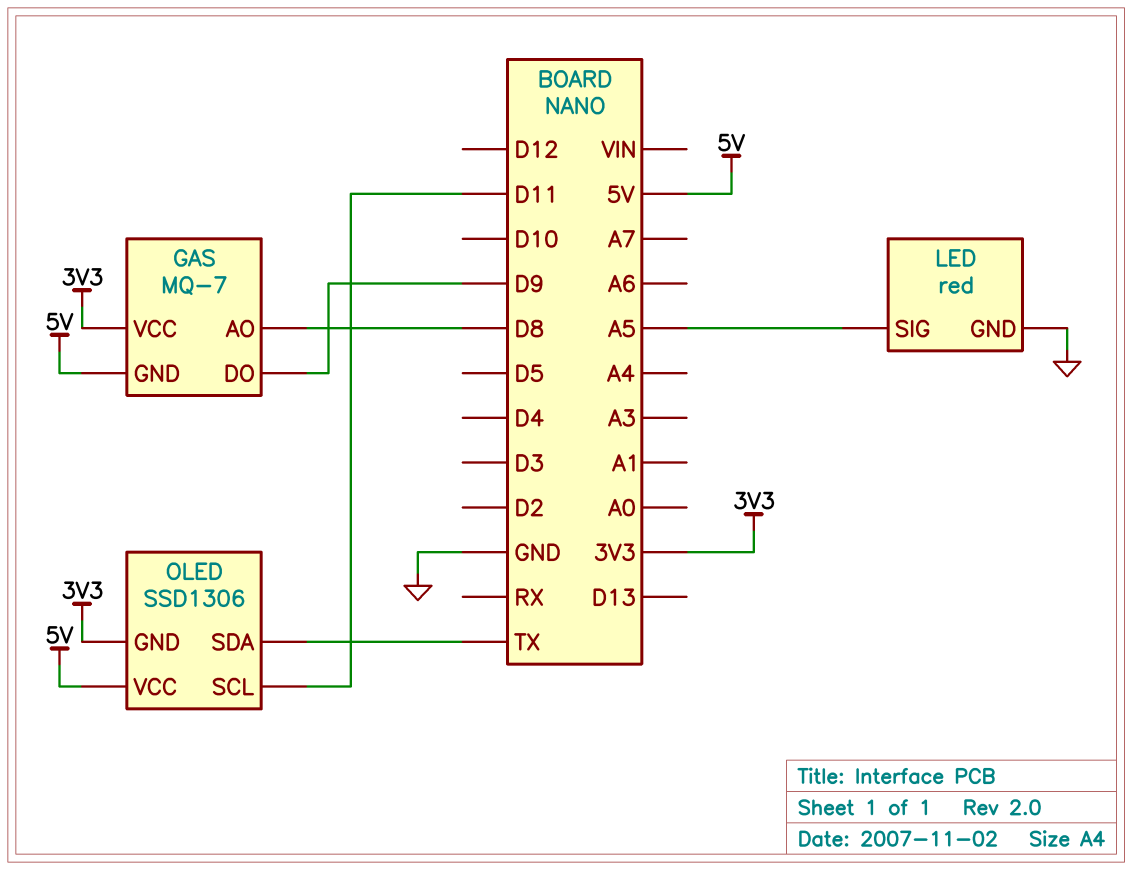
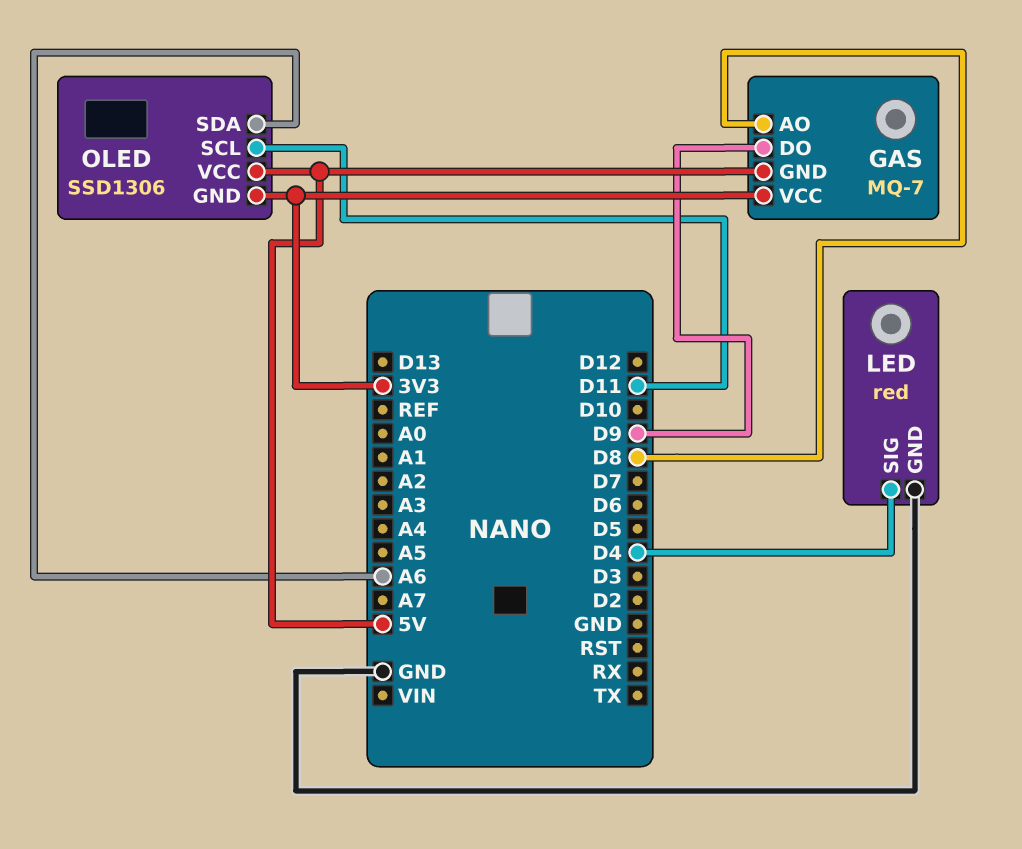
LED pin SIG: A5 -> D4
OLED pin SDA: TX -> A6

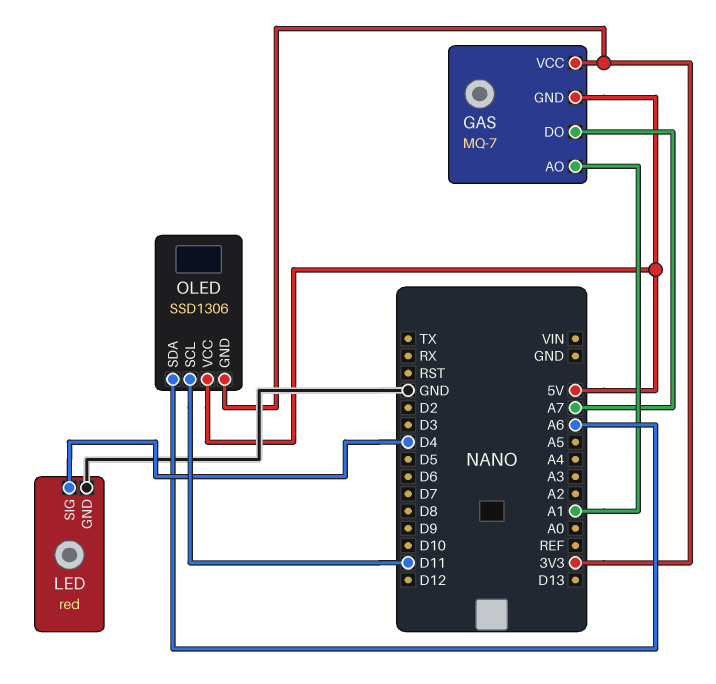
GAS pin AO: D8 -> A1
GAS pin DO: D9 -> A7

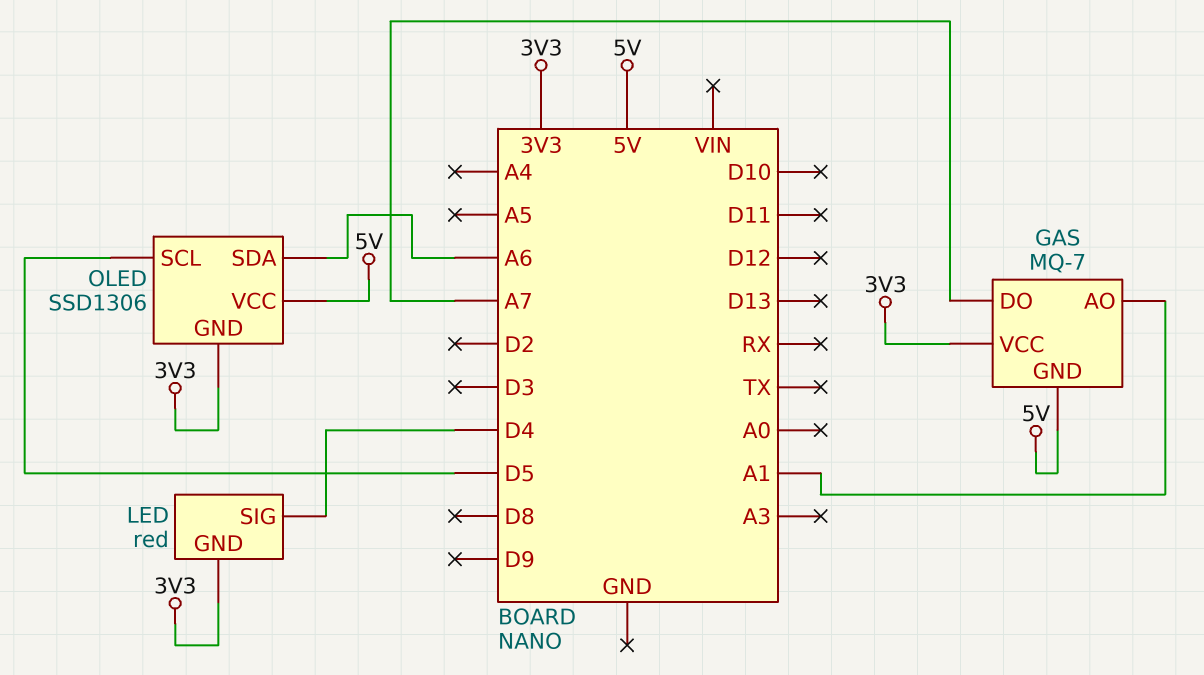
LED pin GND: GND -> 3V3
OLED pin SCL: D11 -> D5

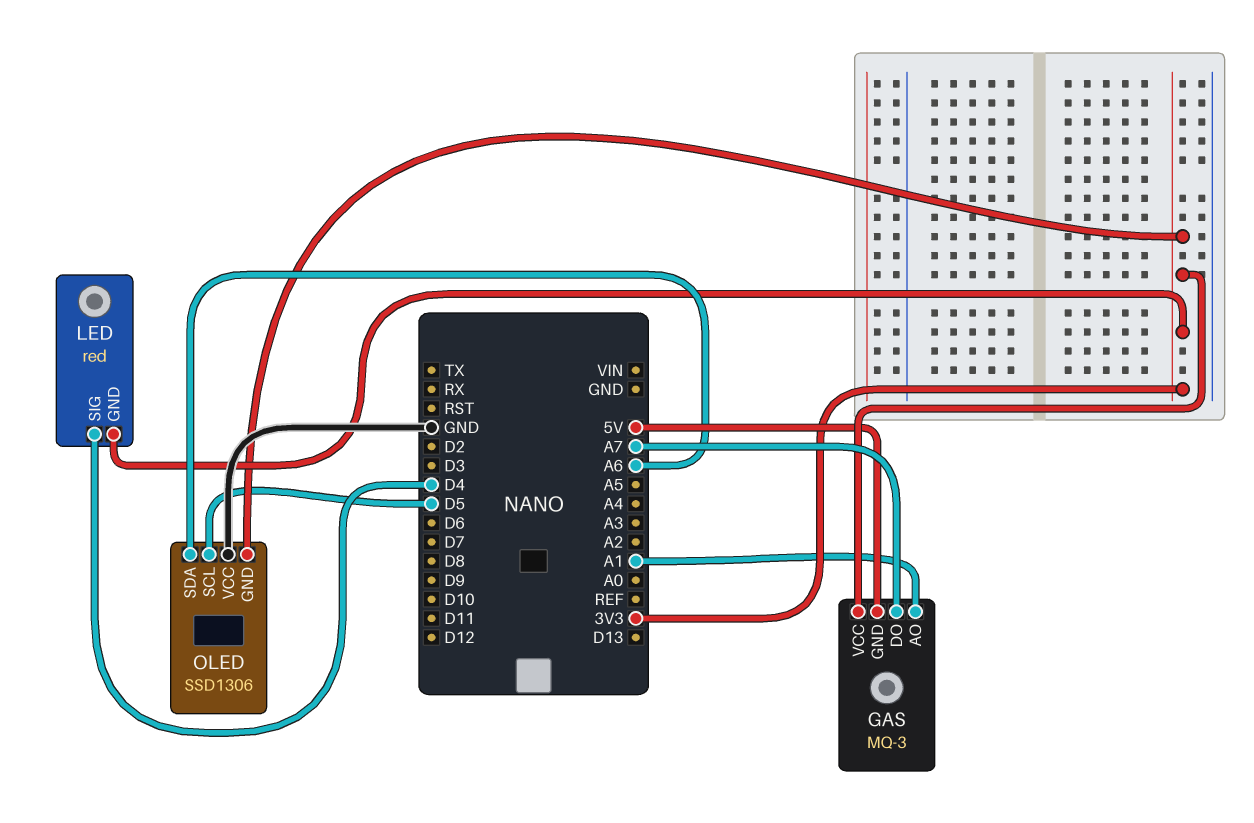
GAS: MQ-7 -> MQ-3
OLED pin VCC: 5V -> GND

